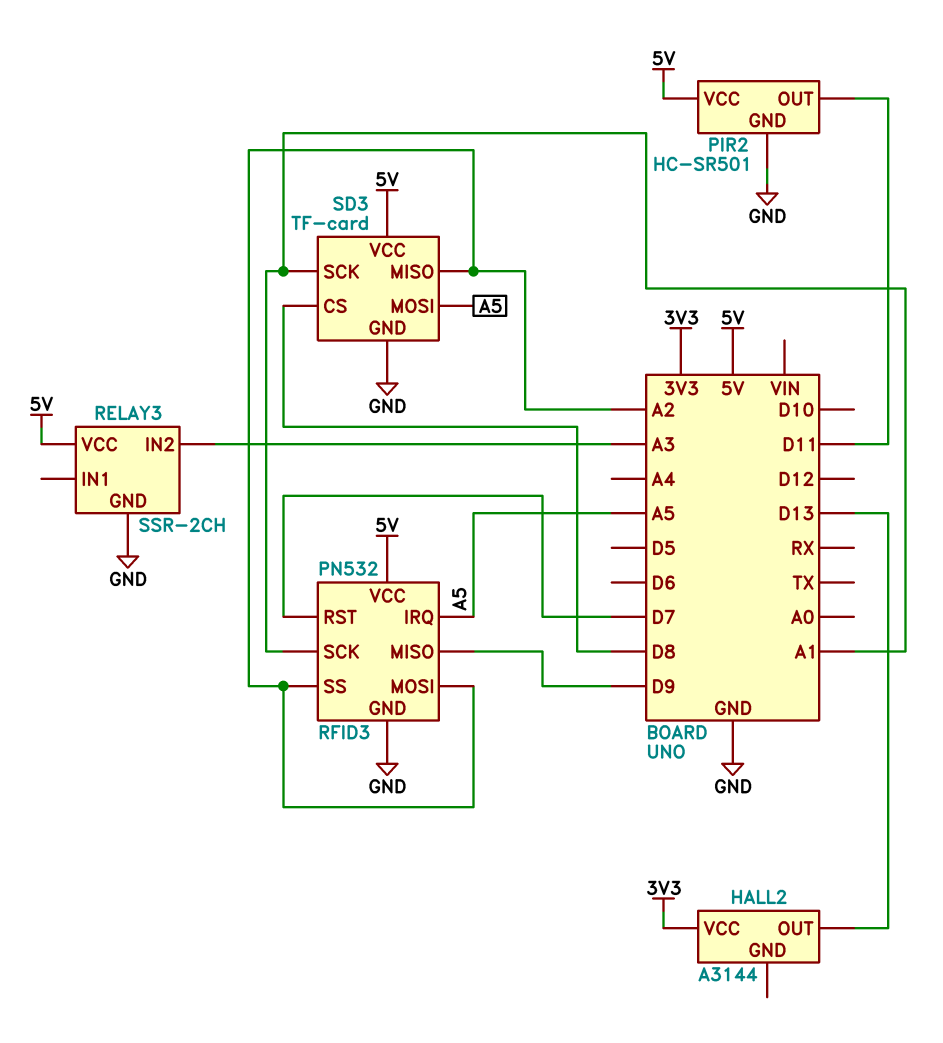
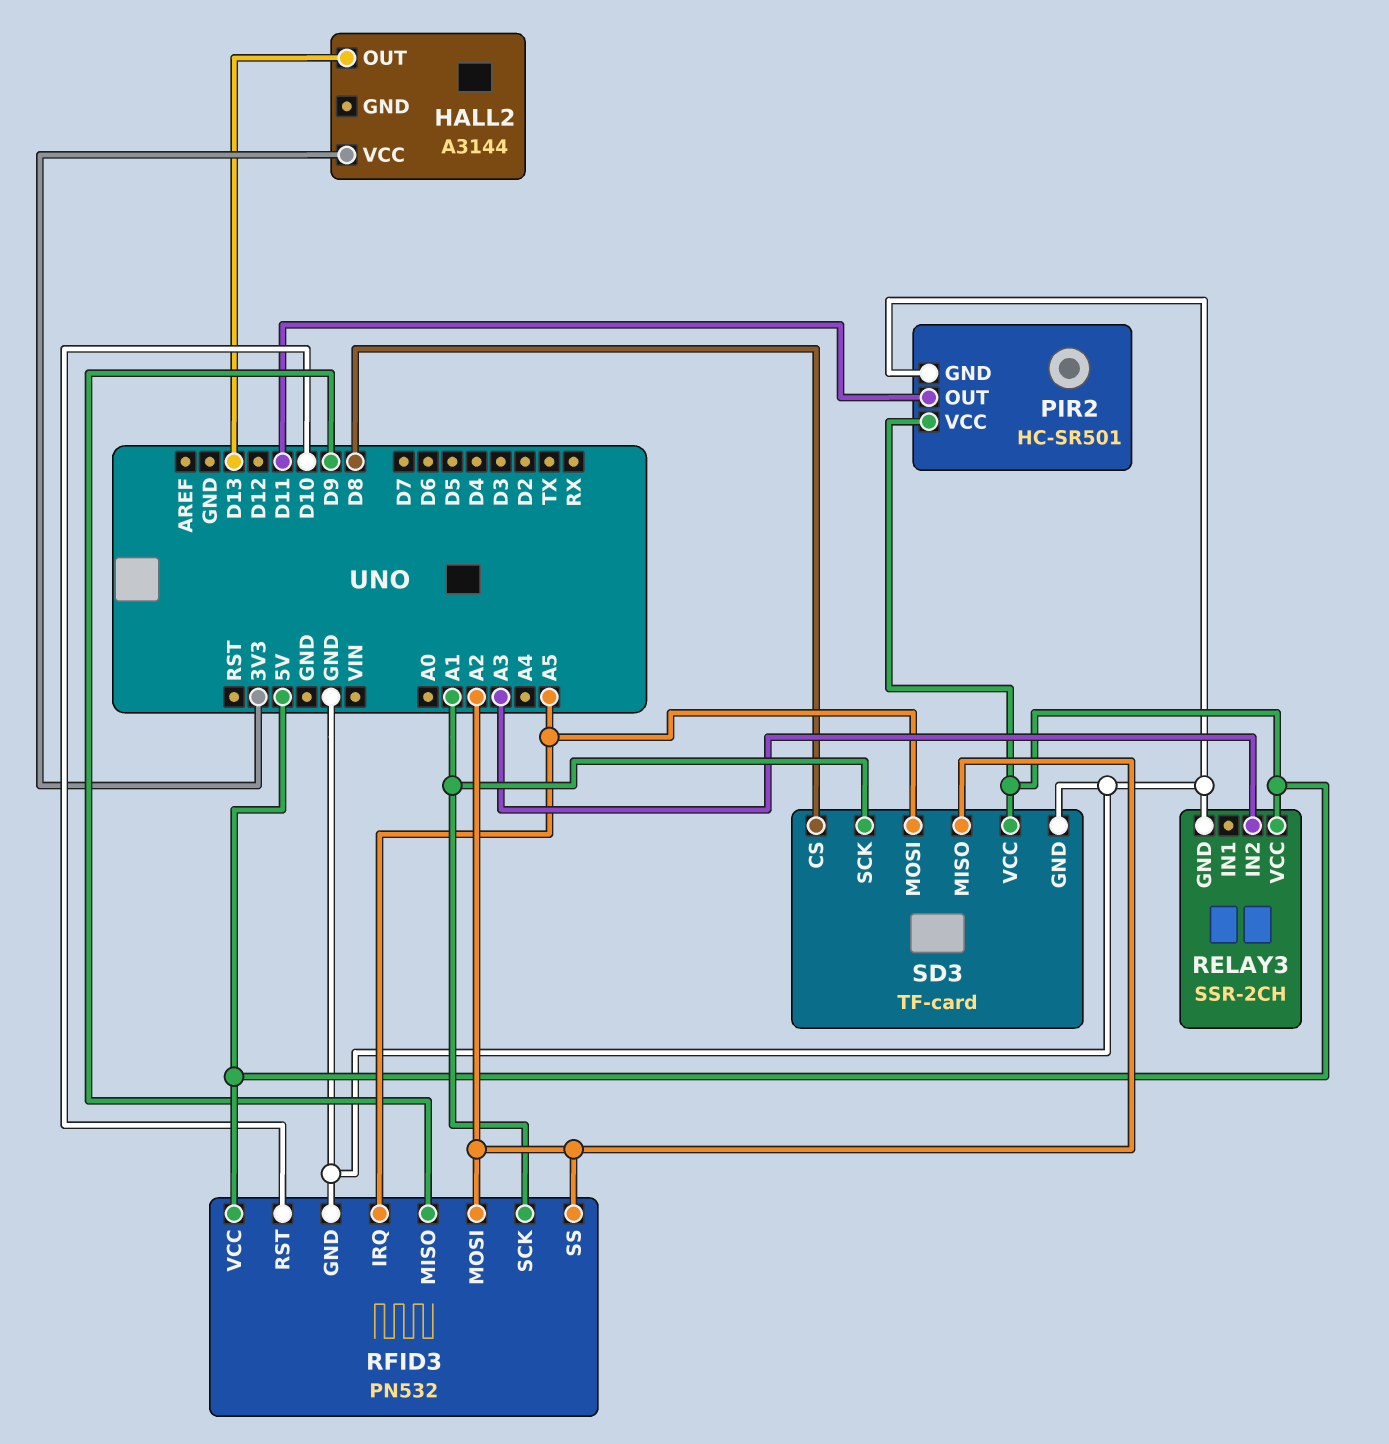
RFID3 pin RST: D7 -> D10

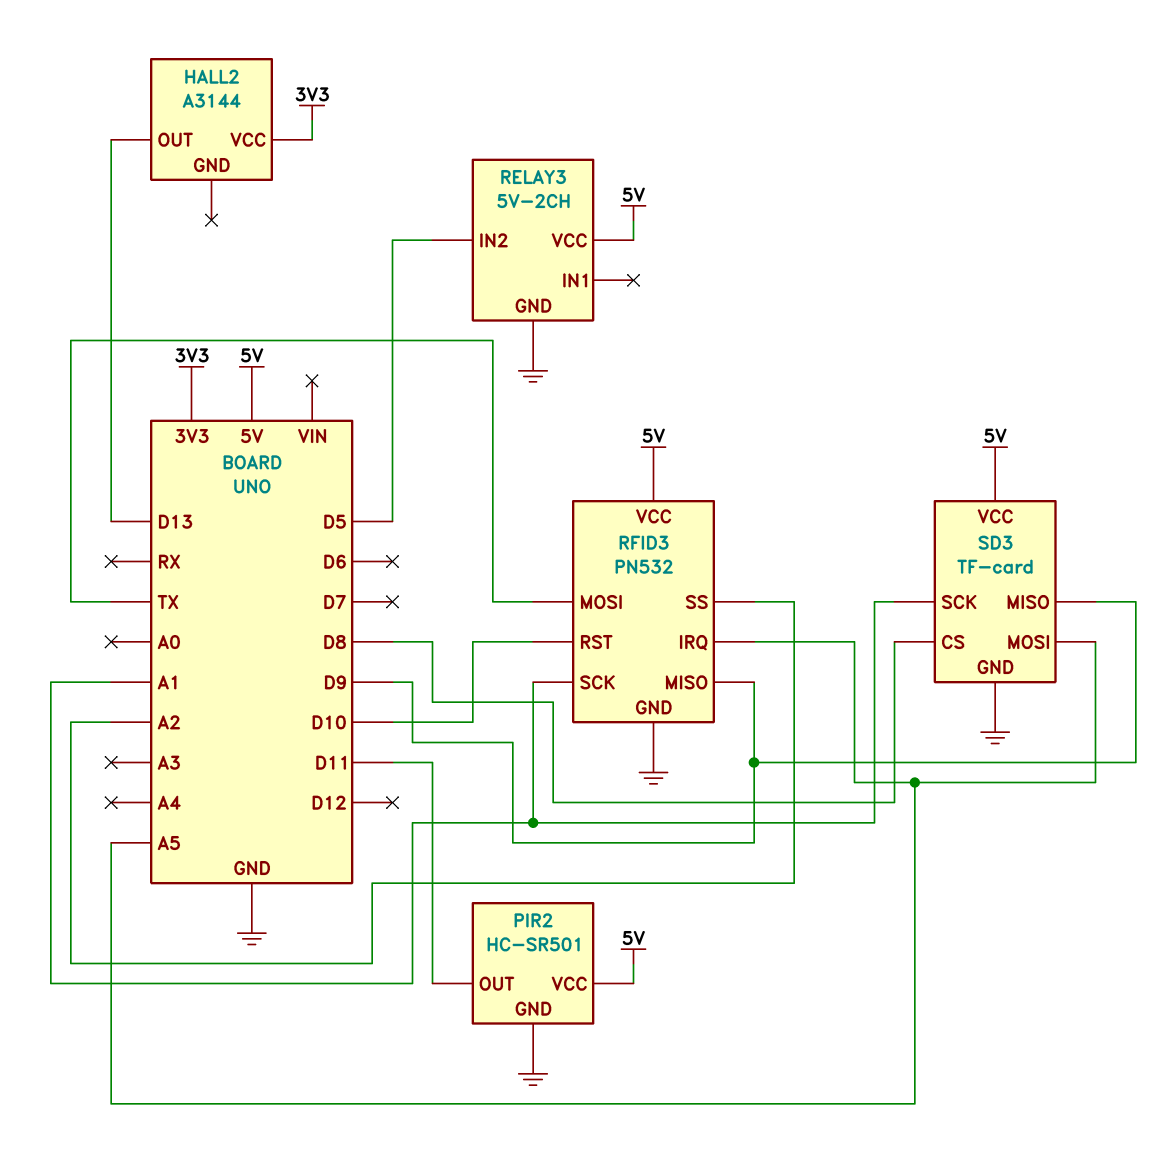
RELAY3: SSR-2CH -> 5V-2CH
RELAY3 pin IN2: A3 -> D5
RFID3 pin MOSI: A2 -> TX
SD3 pin MISO: A2 -> D9

